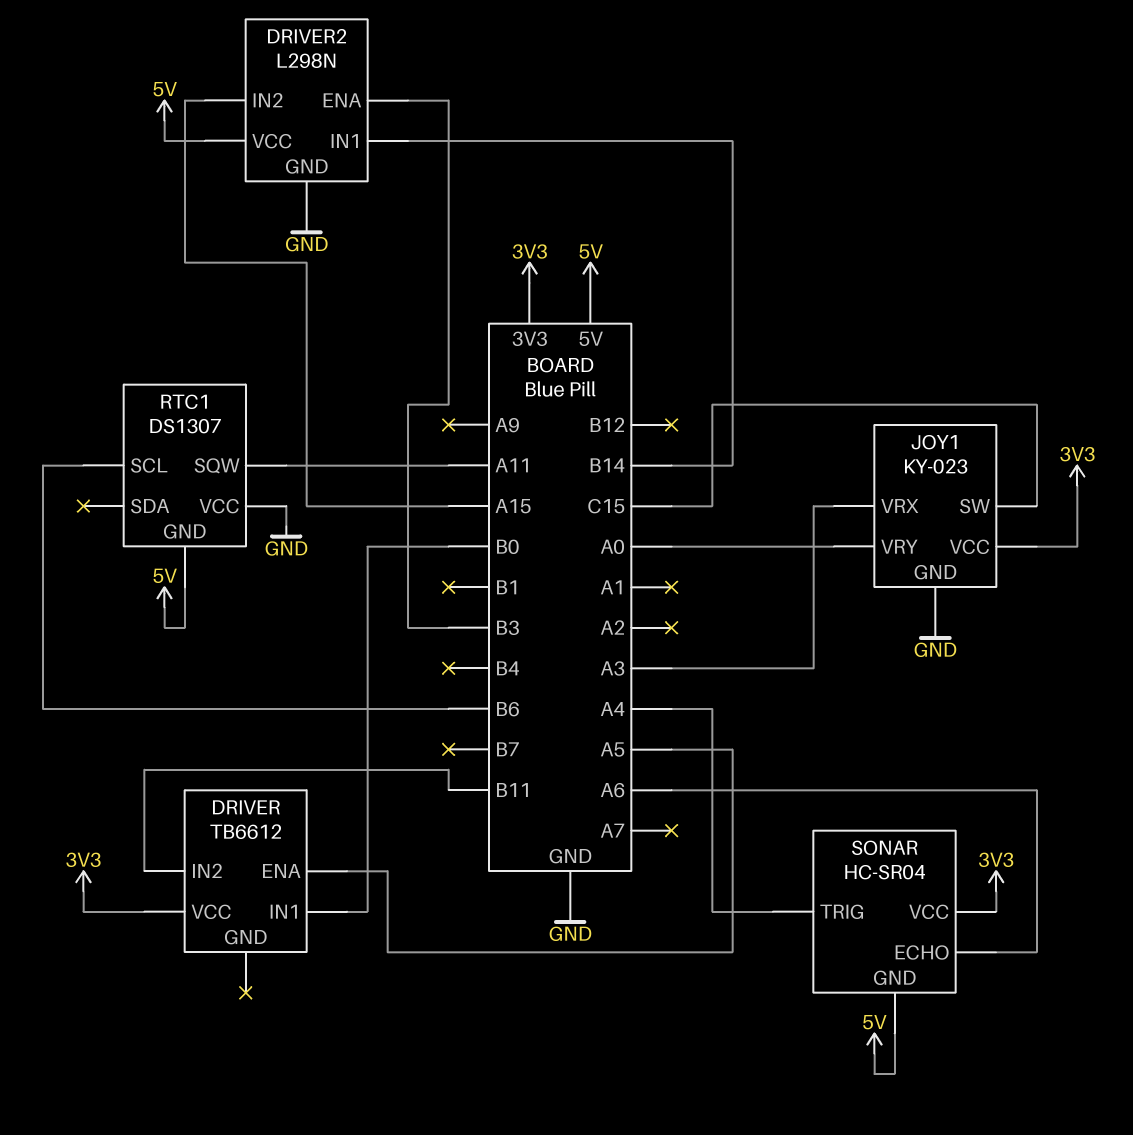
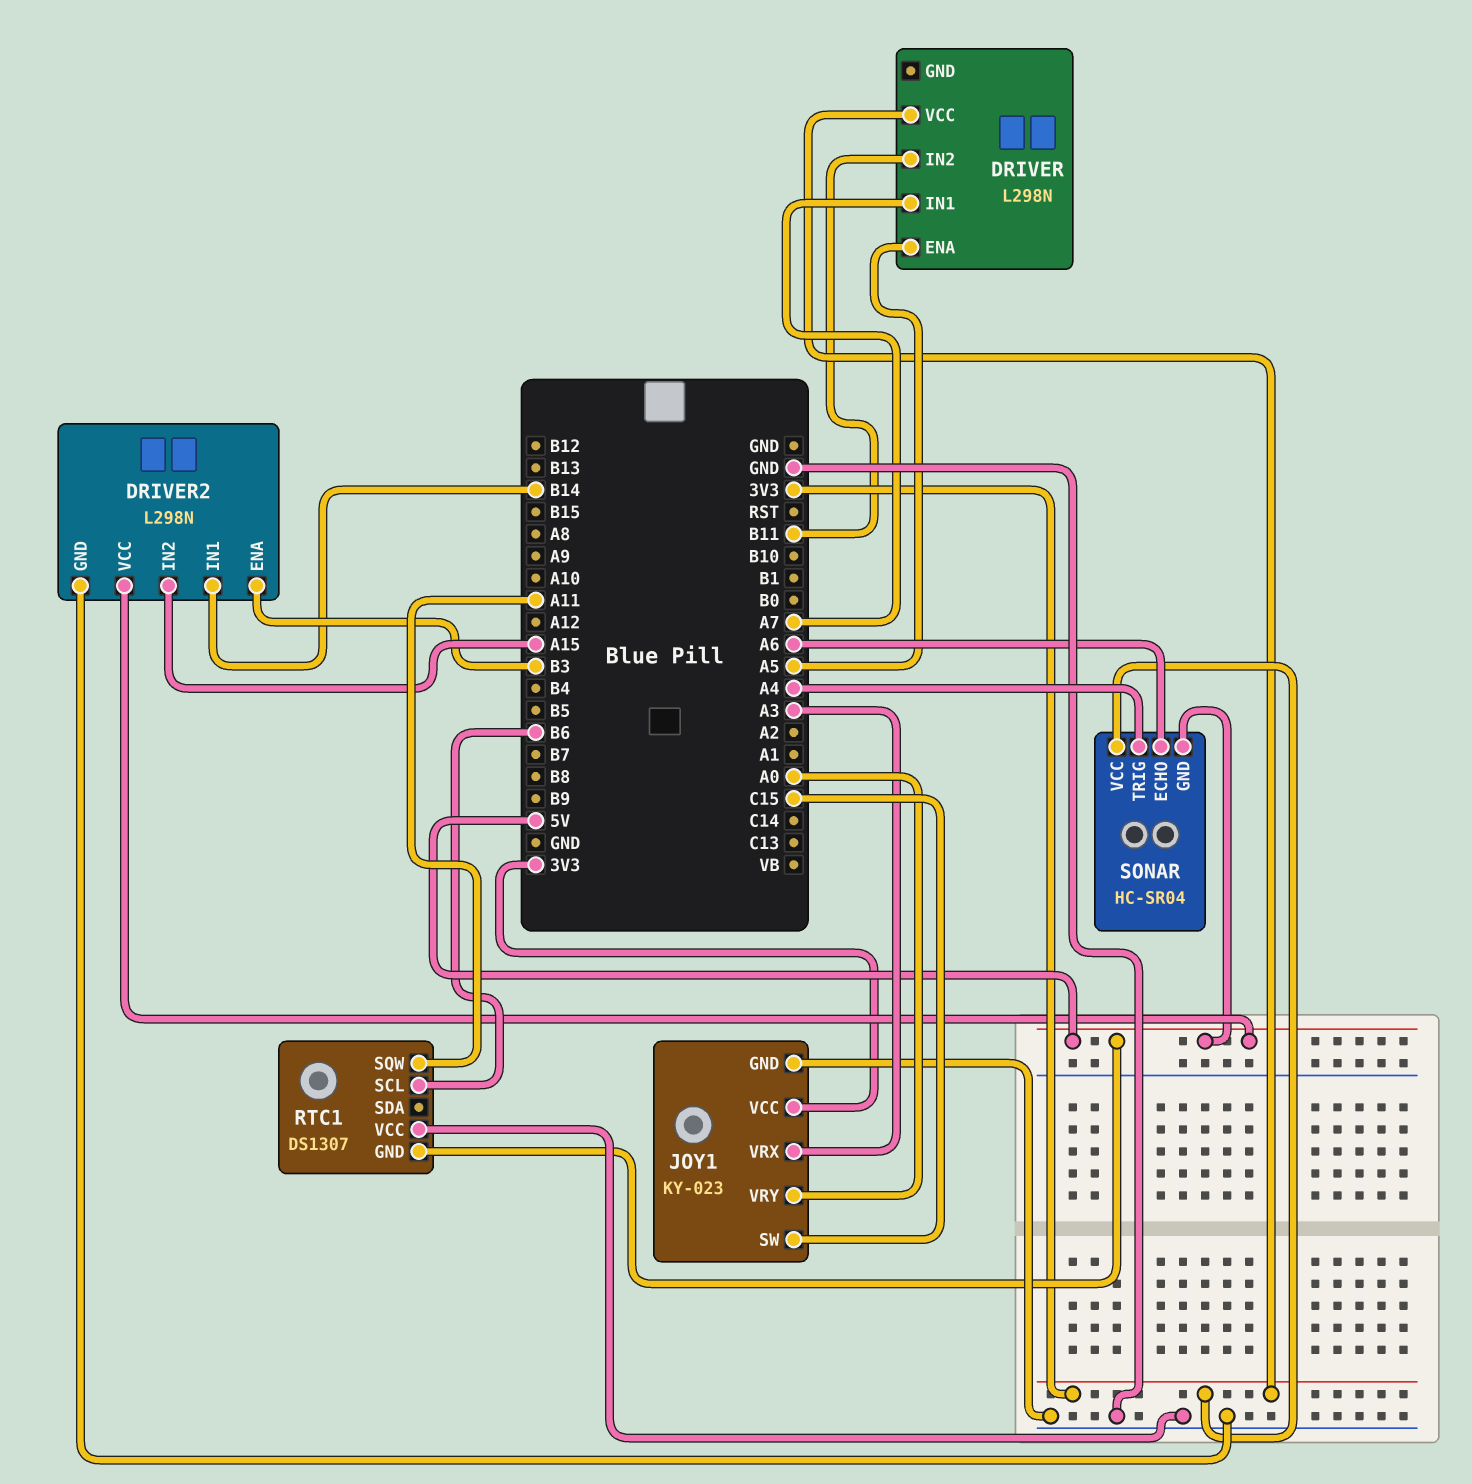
DRIVER: TB6612 -> L298N
DRIVER pin IN1: B0 -> A7

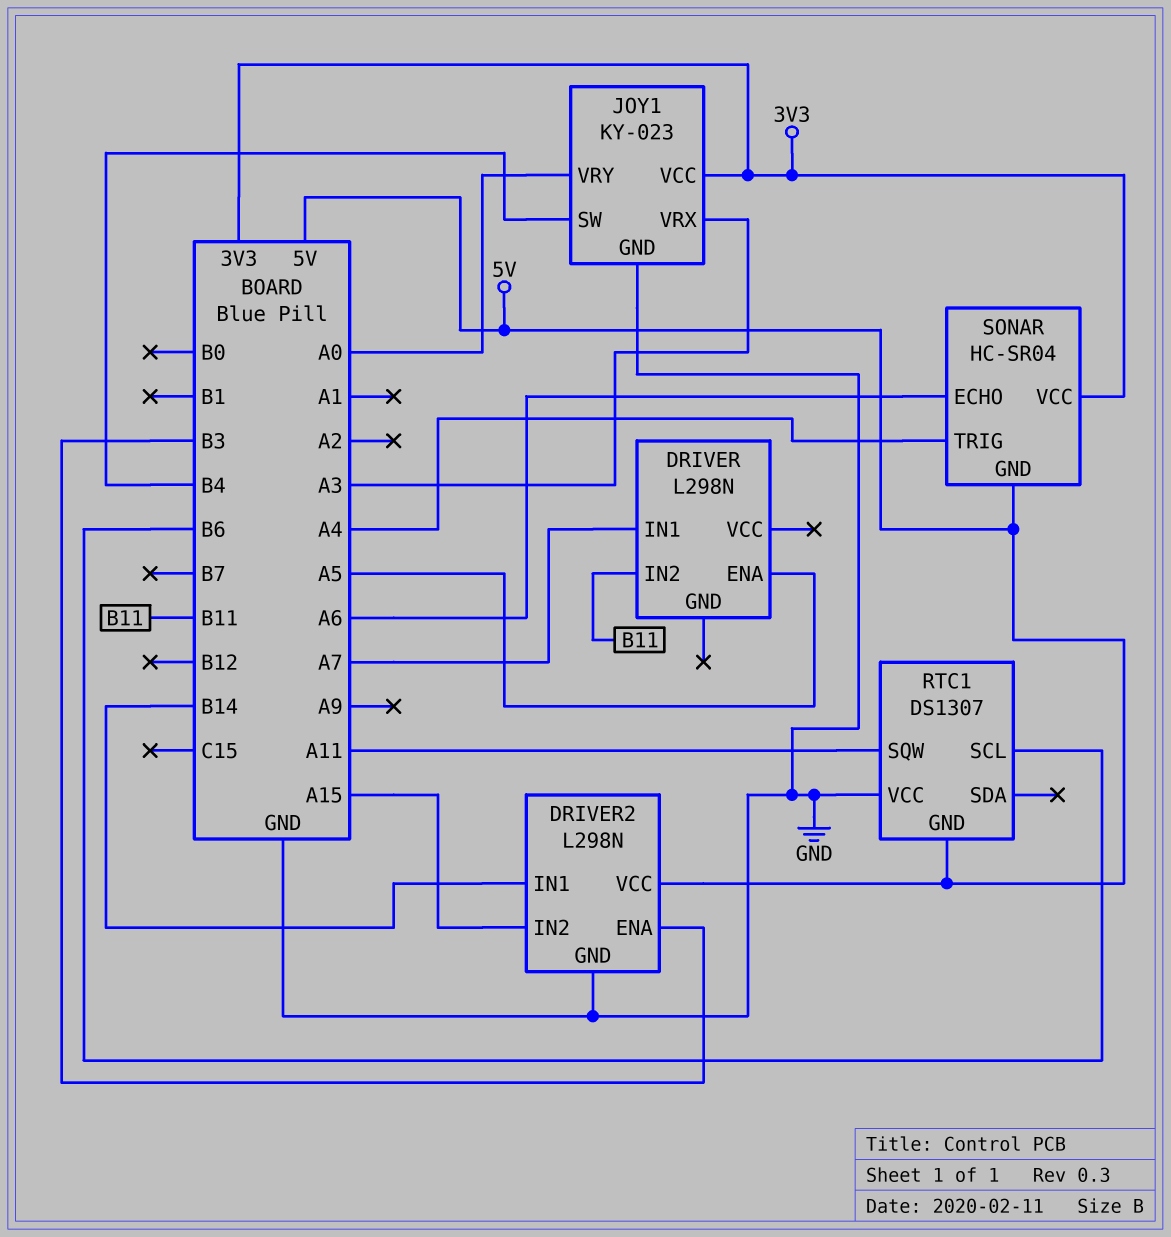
DRIVER pin VCC: 3V3 -> none
JOY1 pin SW: C15 -> B4

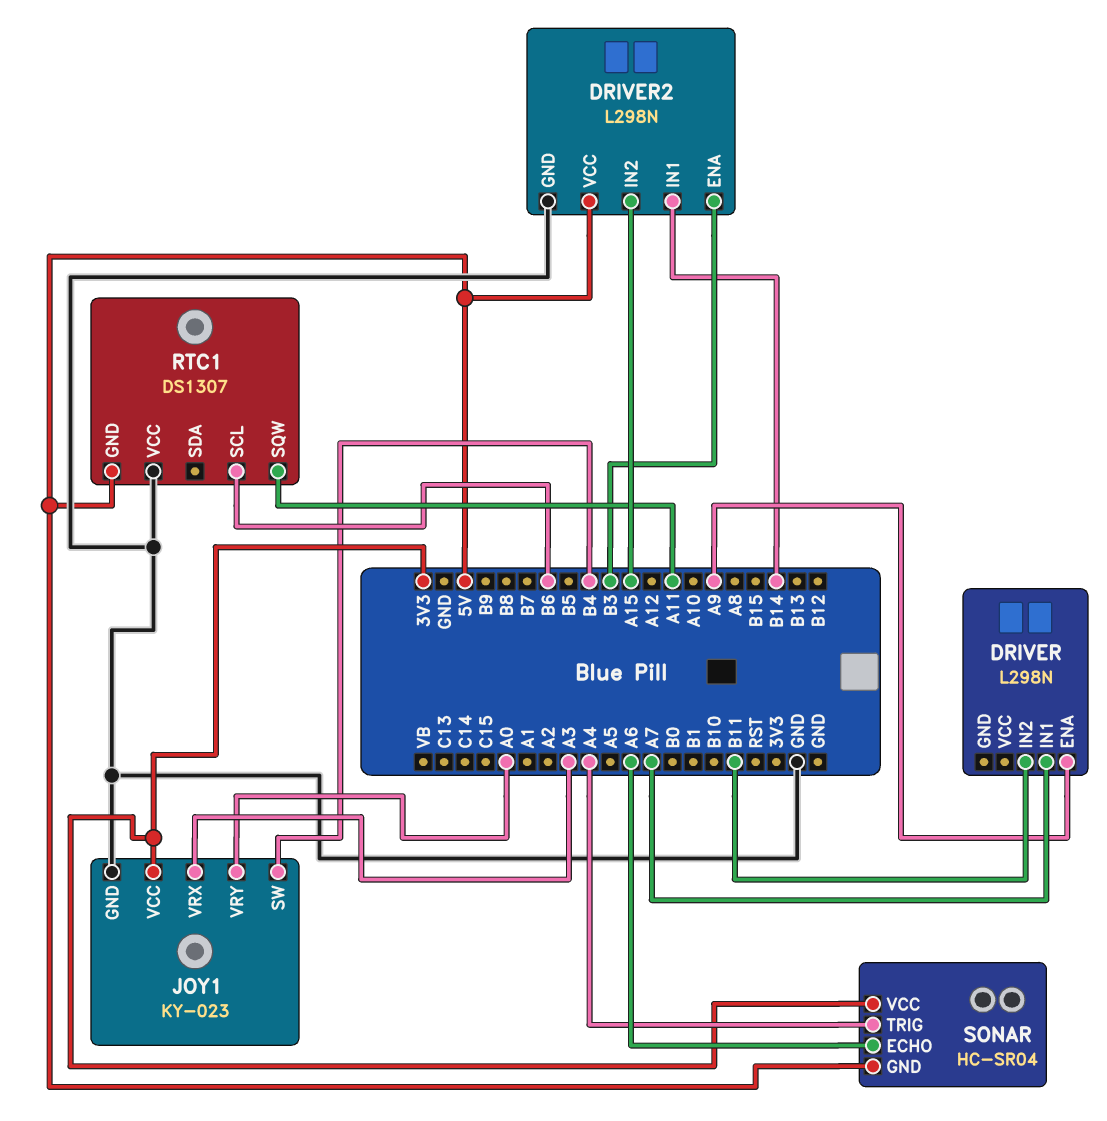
DRIVER pin ENA: A5 -> A9

